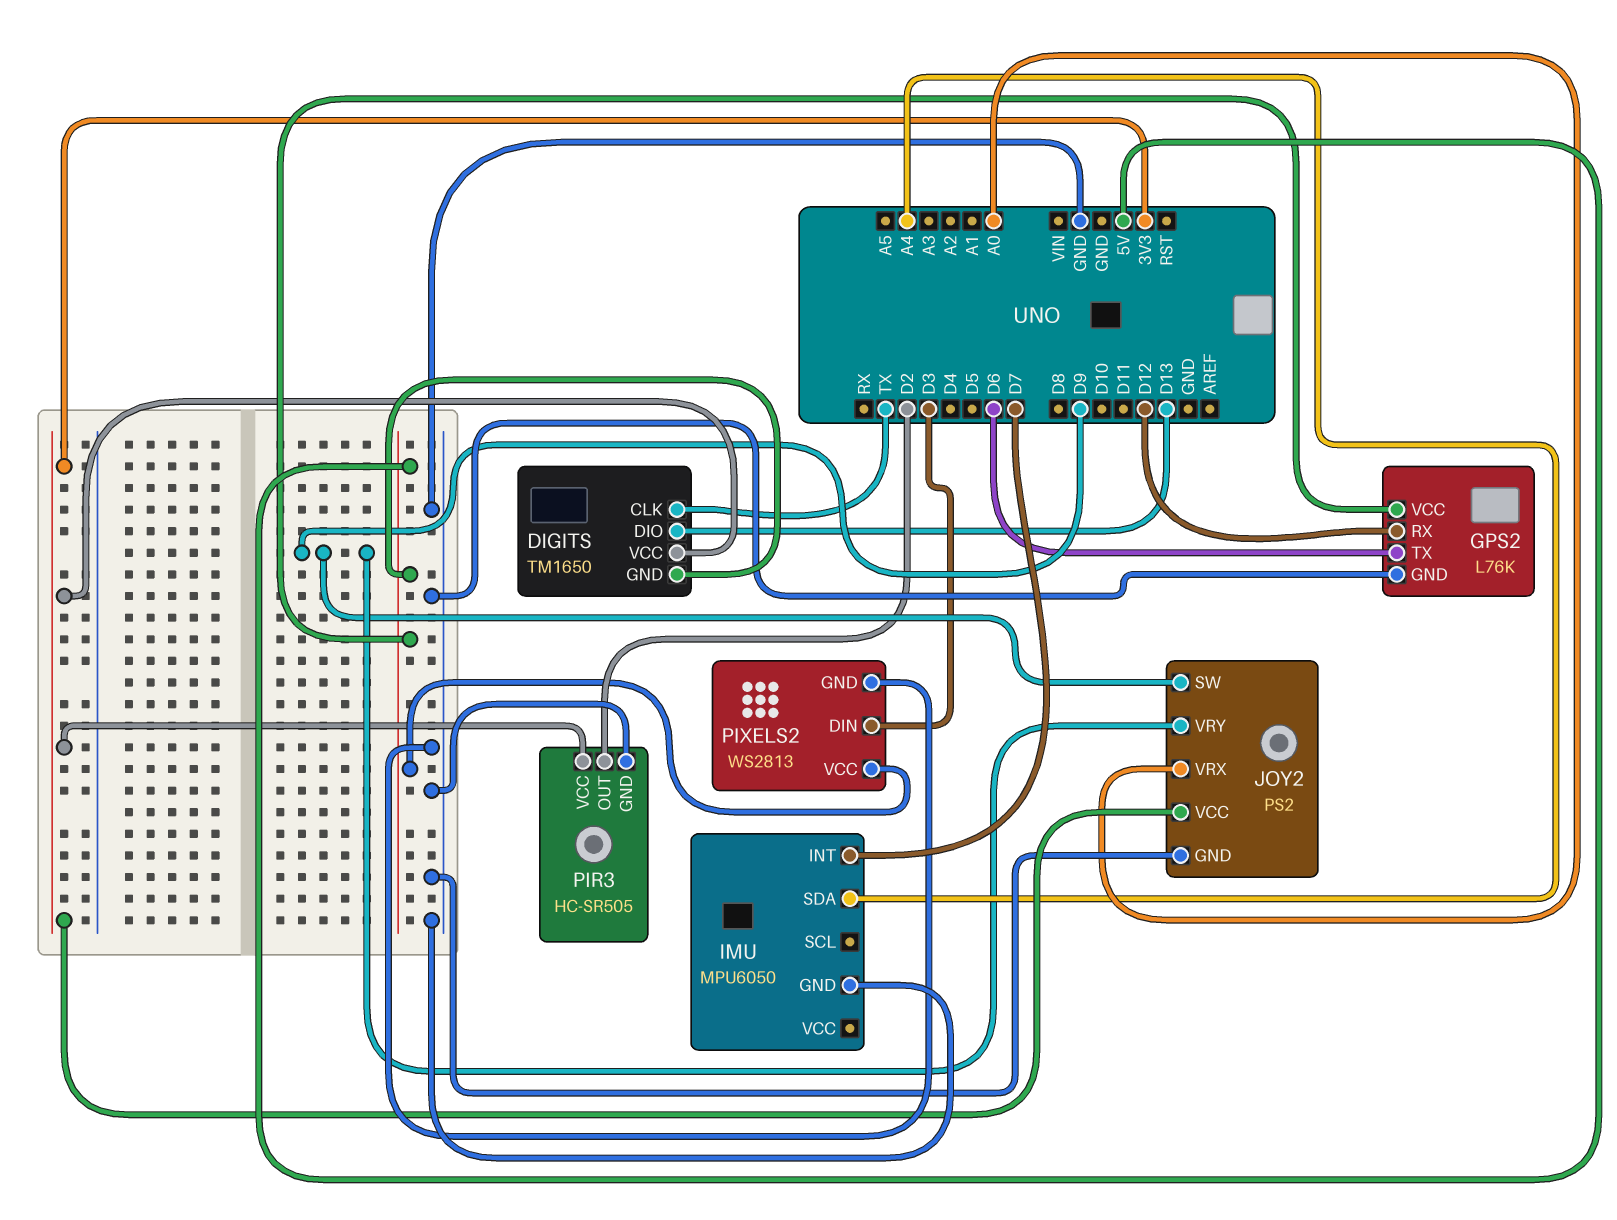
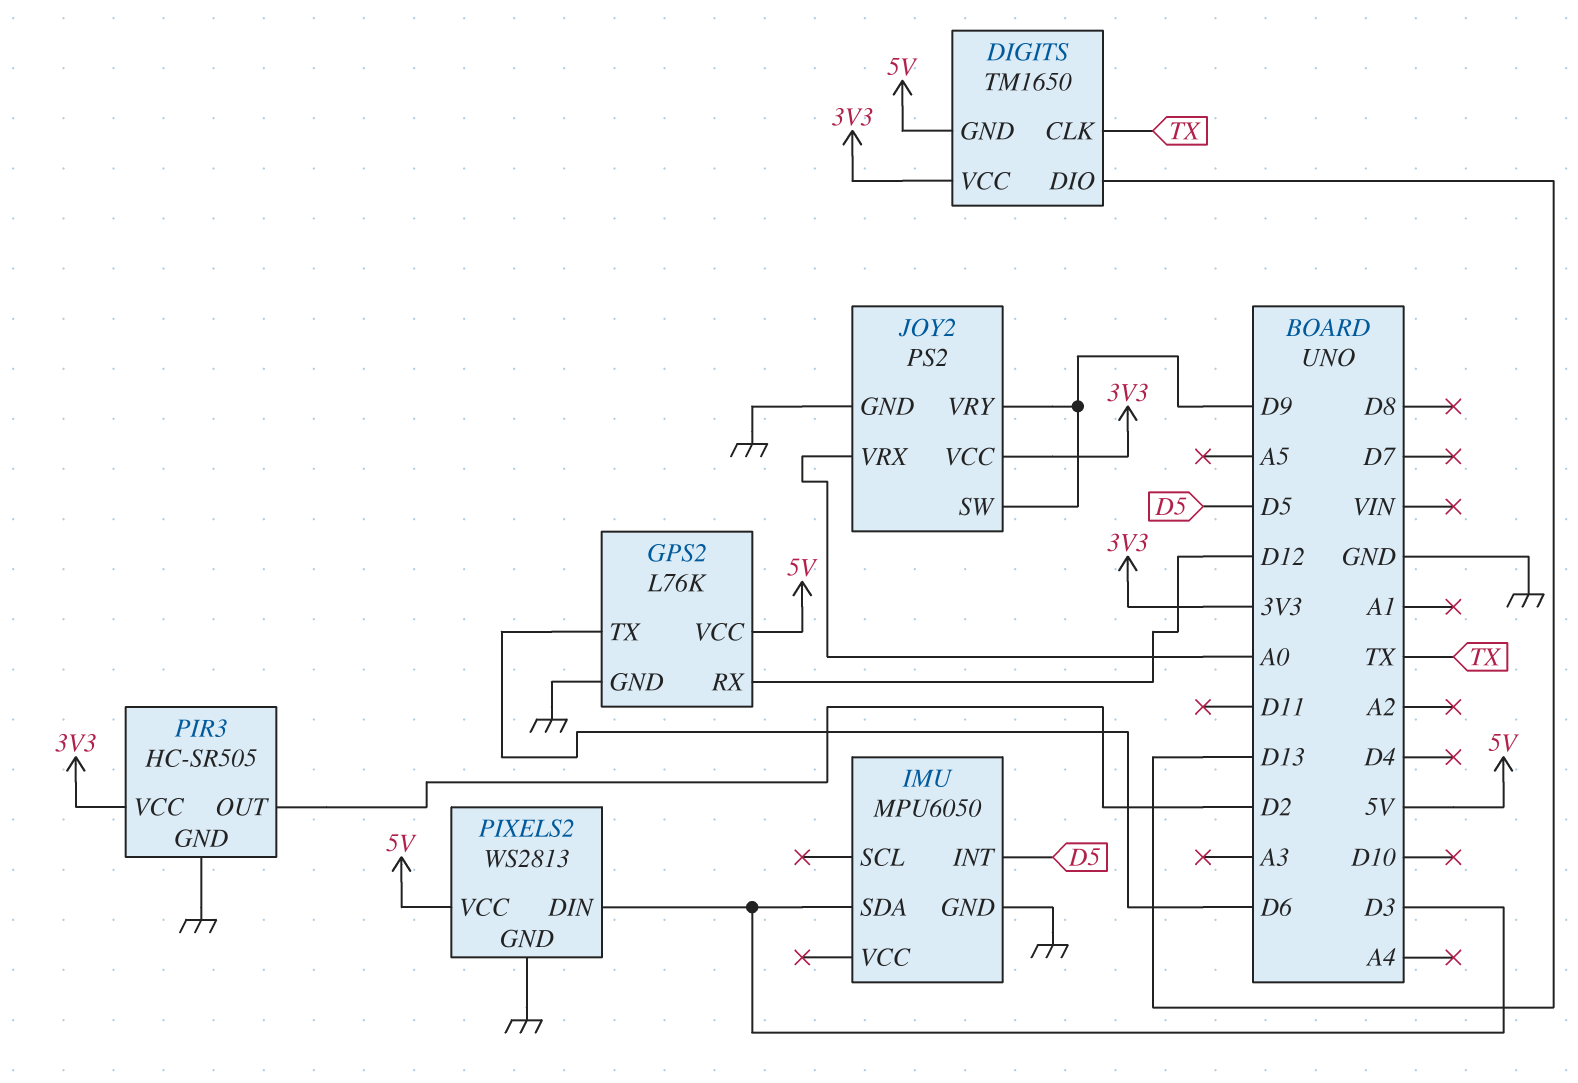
IMU pin INT: D7 -> D5
IMU pin SDA: A4 -> D3

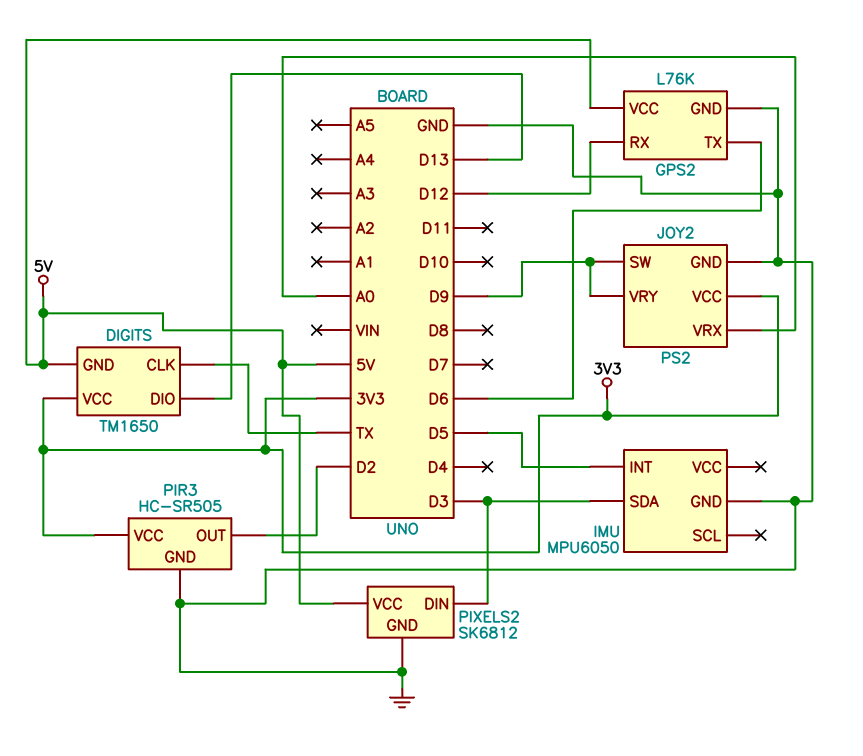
PIXELS2: WS2813 -> SK6812

